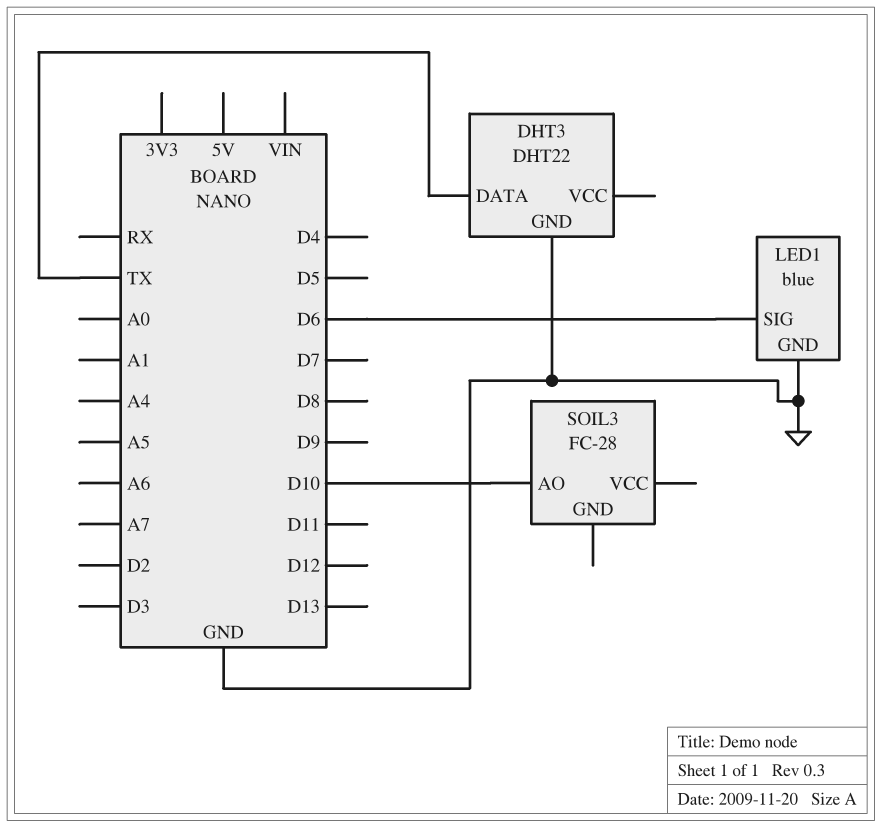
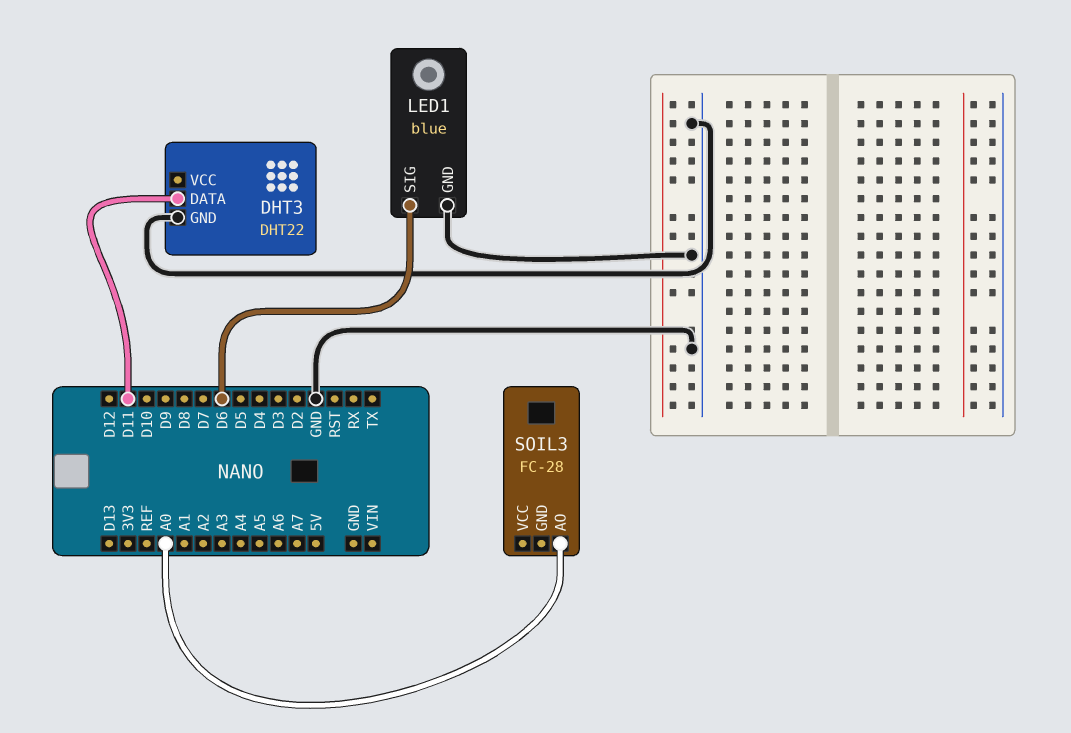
DHT3 pin DATA: TX -> D11
SOIL3 pin AO: D10 -> A0

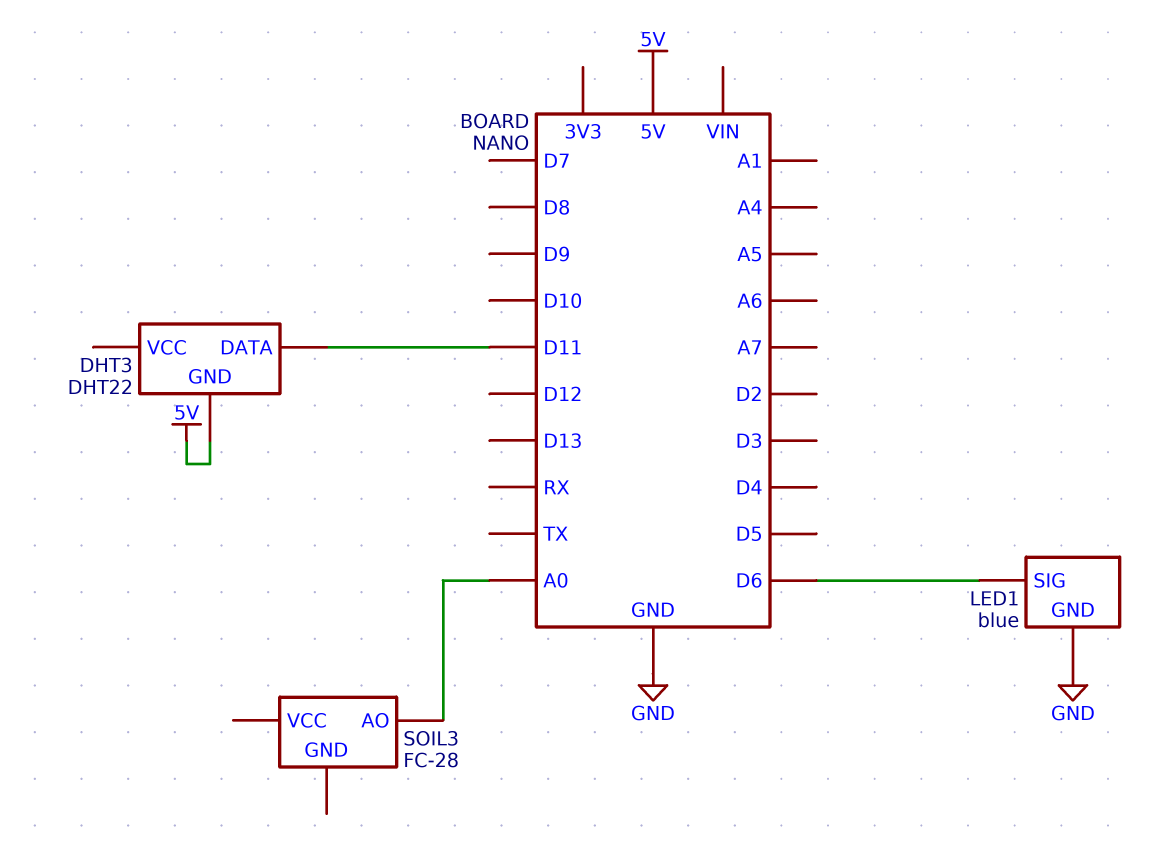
DHT3 pin GND: GND -> 5V

